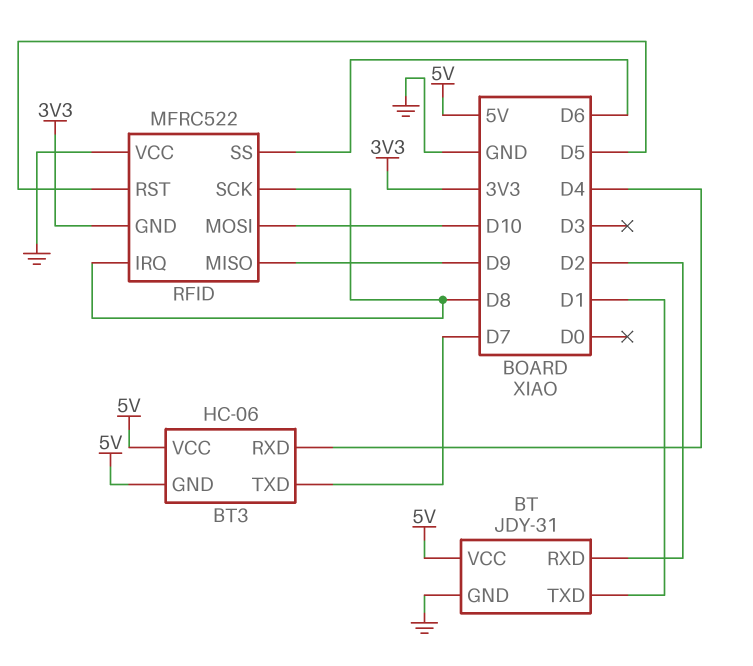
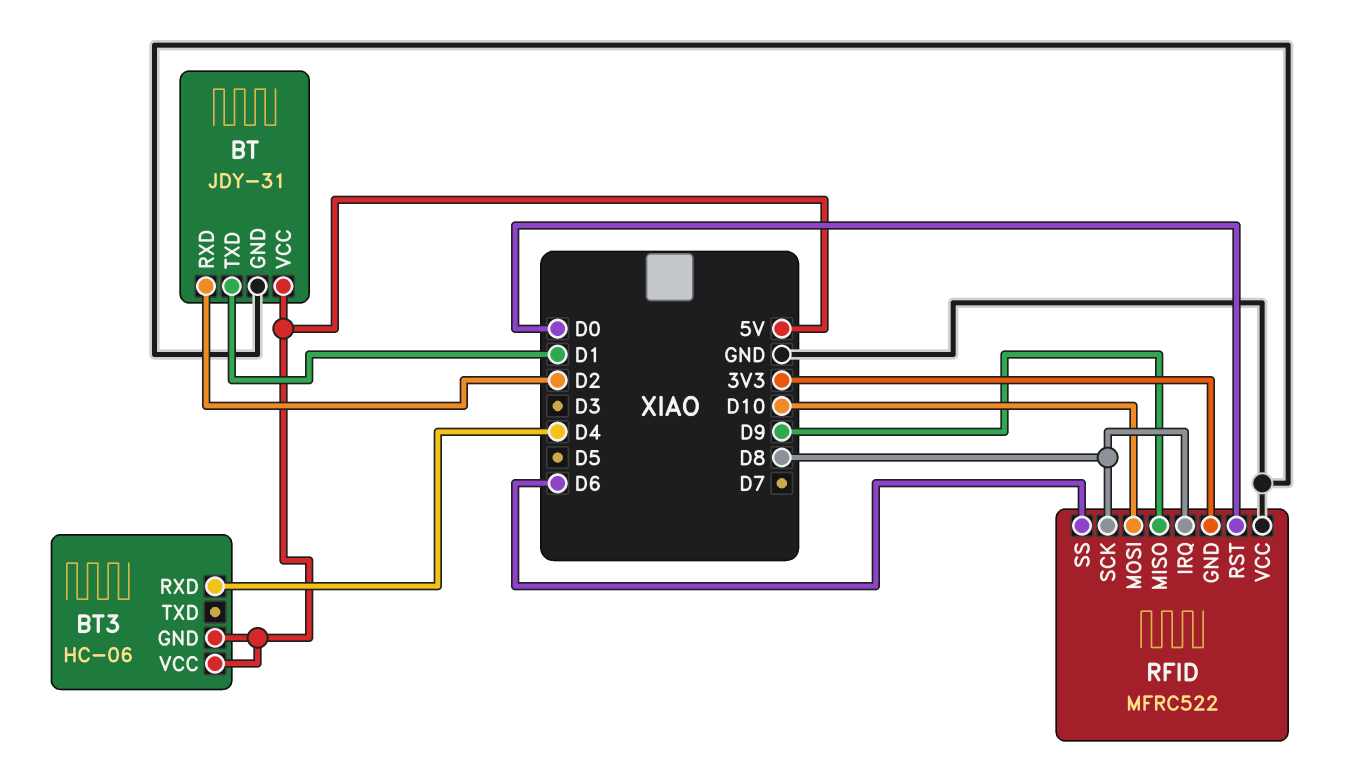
BT3 pin TXD: D7 -> none
RFID pin RST: D5 -> D0

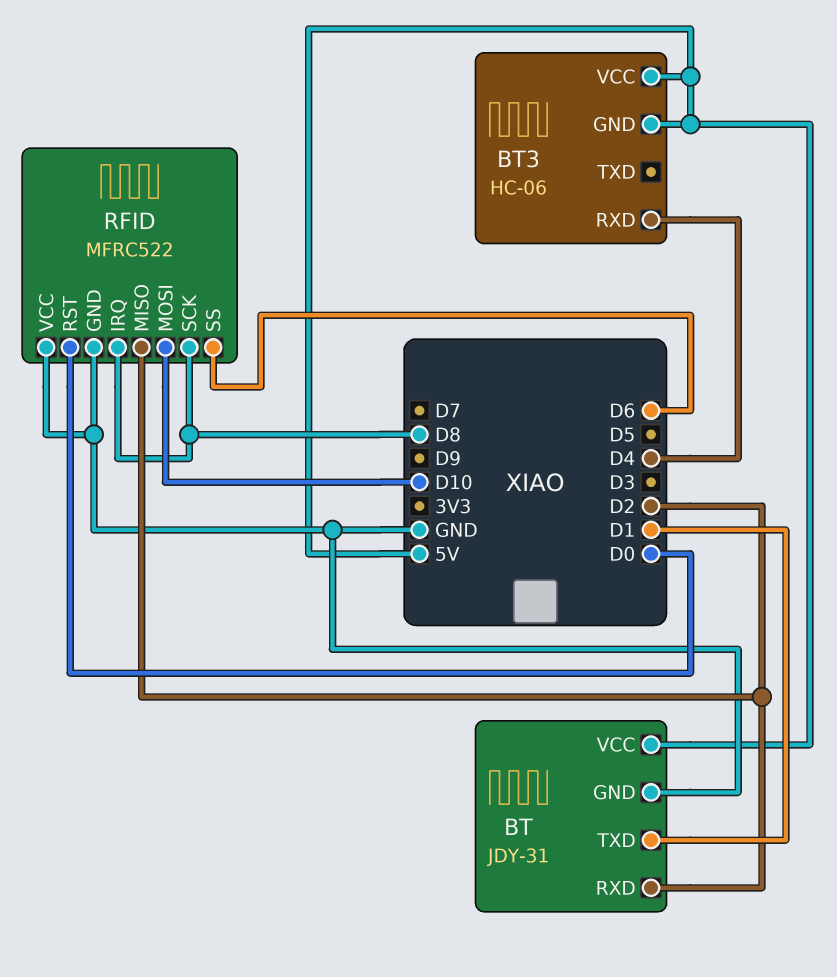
RFID pin GND: 3V3 -> GND
RFID pin MISO: D9 -> D2

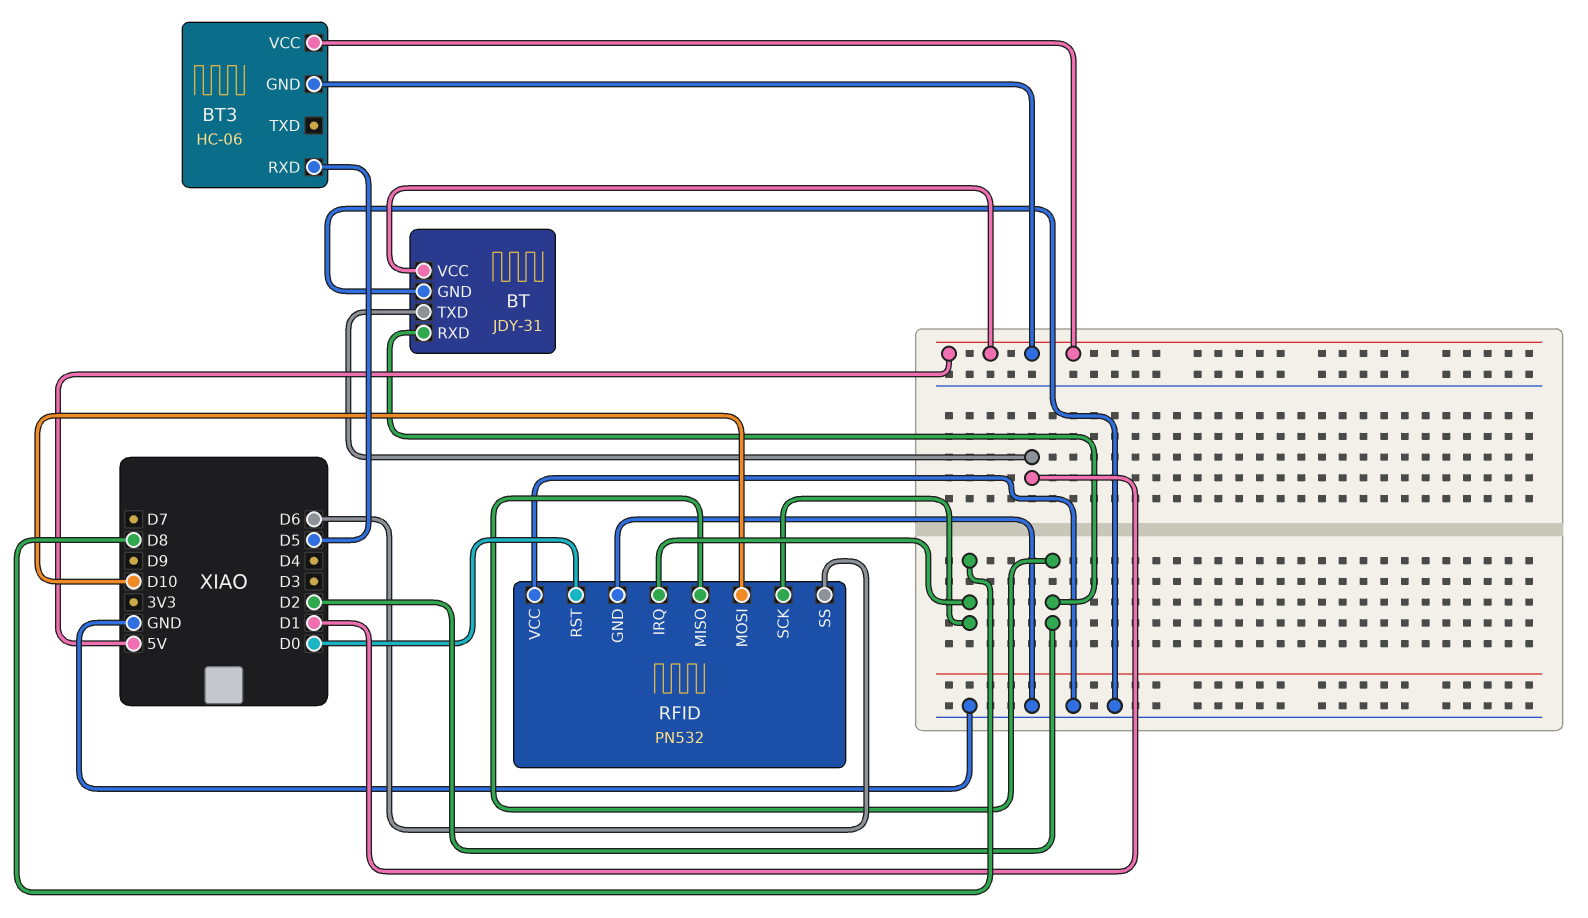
BT3 pin RXD: D4 -> D5
RFID: MFRC522 -> PN532

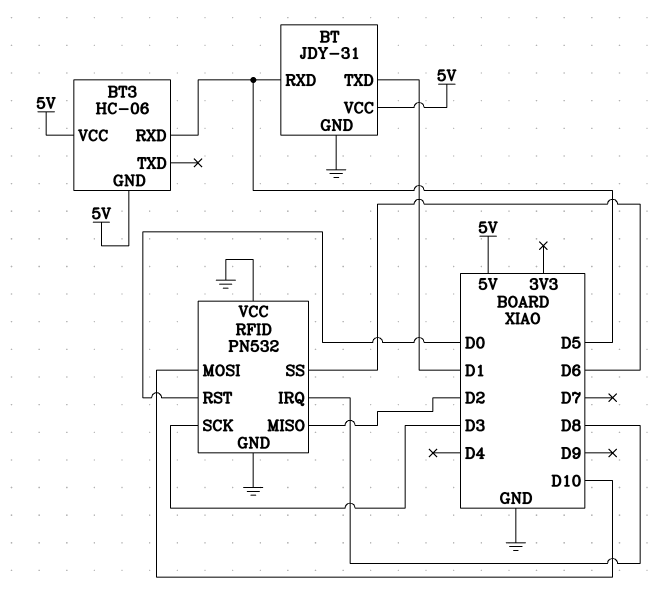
BT pin RXD: D2 -> D5
RFID pin SCK: D8 -> D3

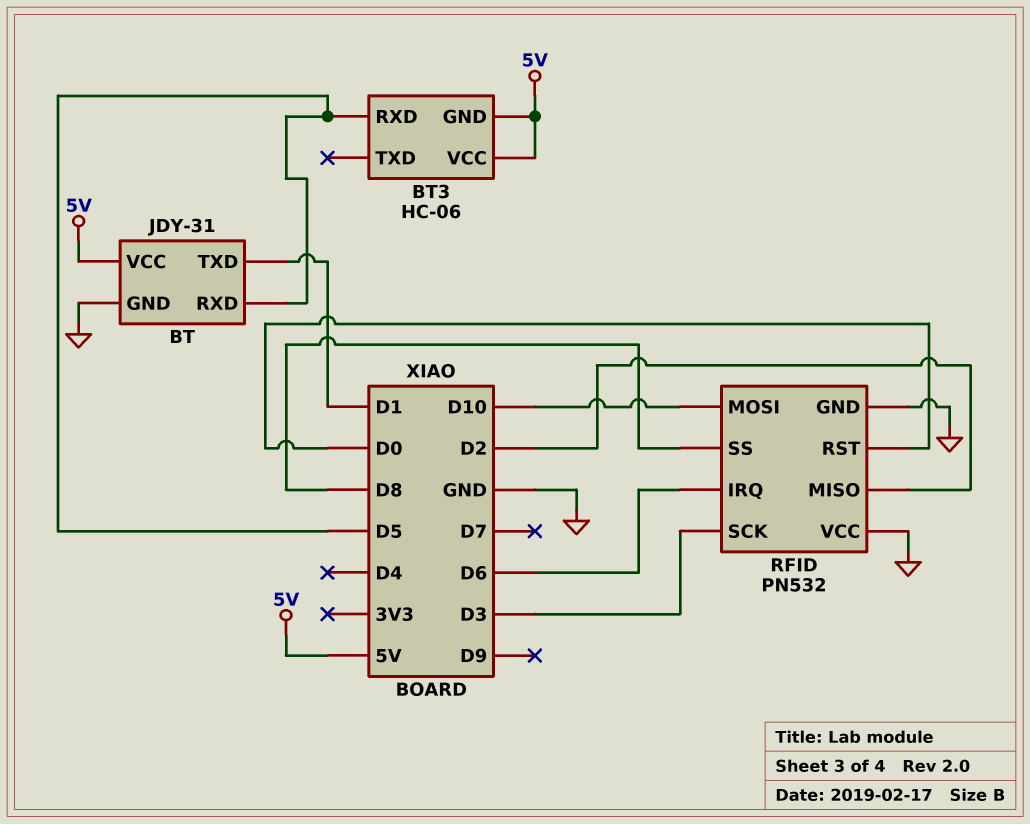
RFID pin IRQ: D8 -> D6
RFID pin SS: D6 -> D8

